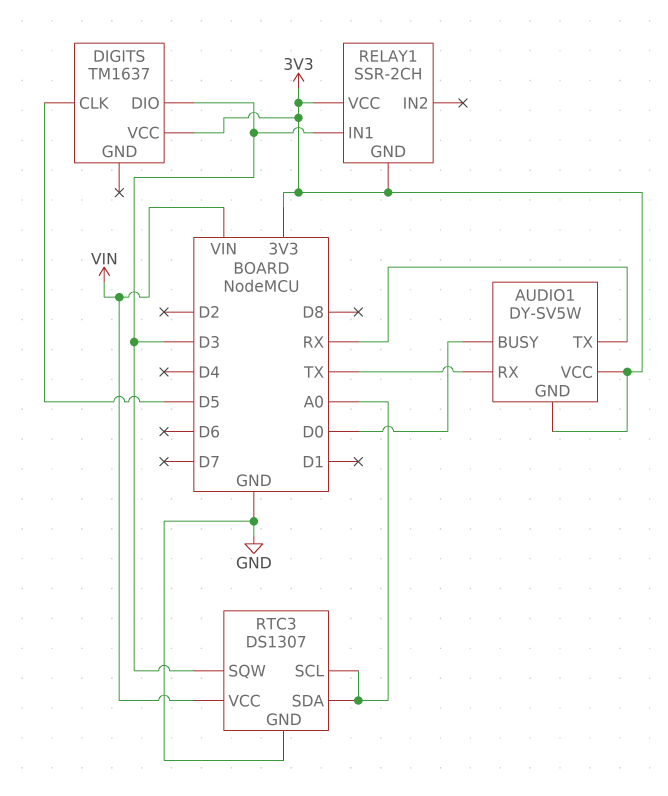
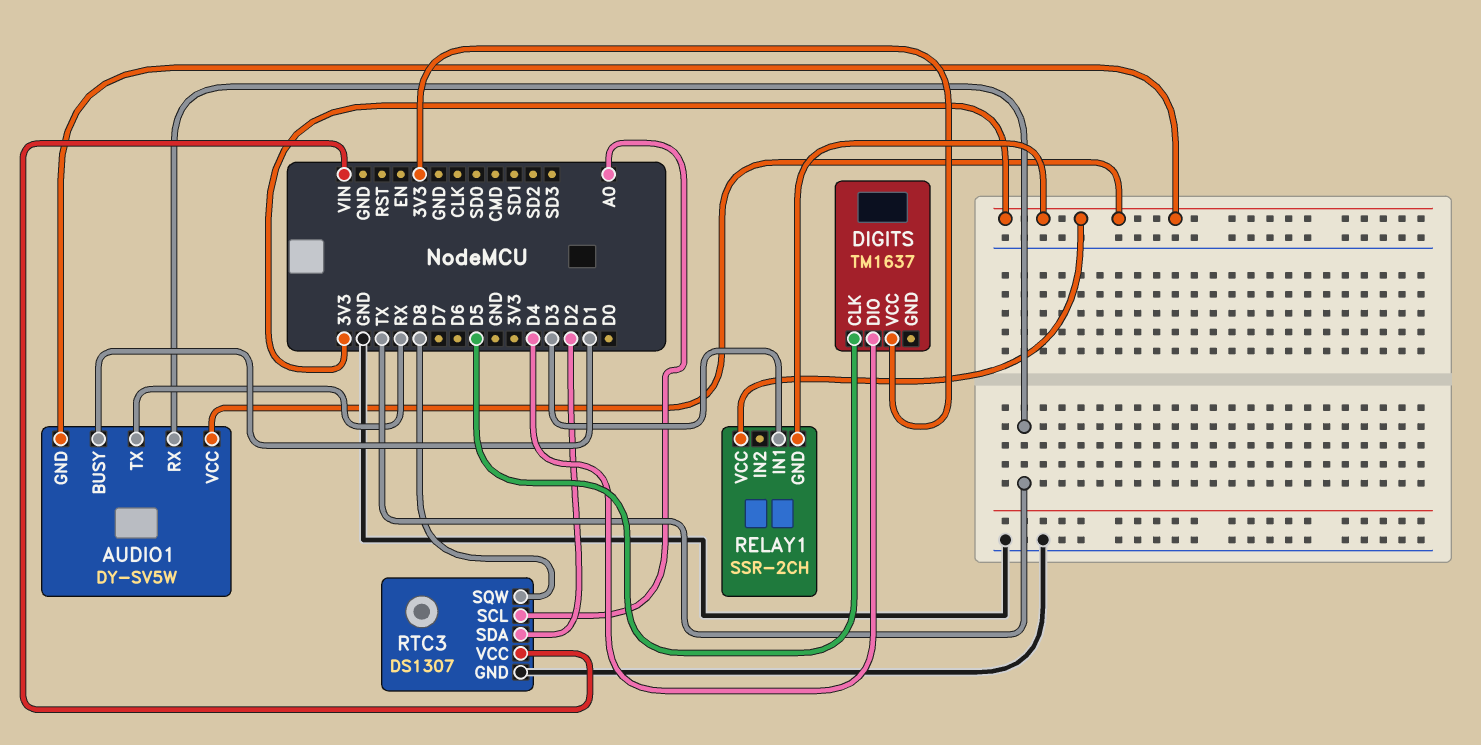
AUDIO1 pin BUSY: D0 -> D1
DIGITS pin DIO: D3 -> D4
RTC3 pin SDA: A0 -> D2
RTC3 pin SQW: D3 -> D8

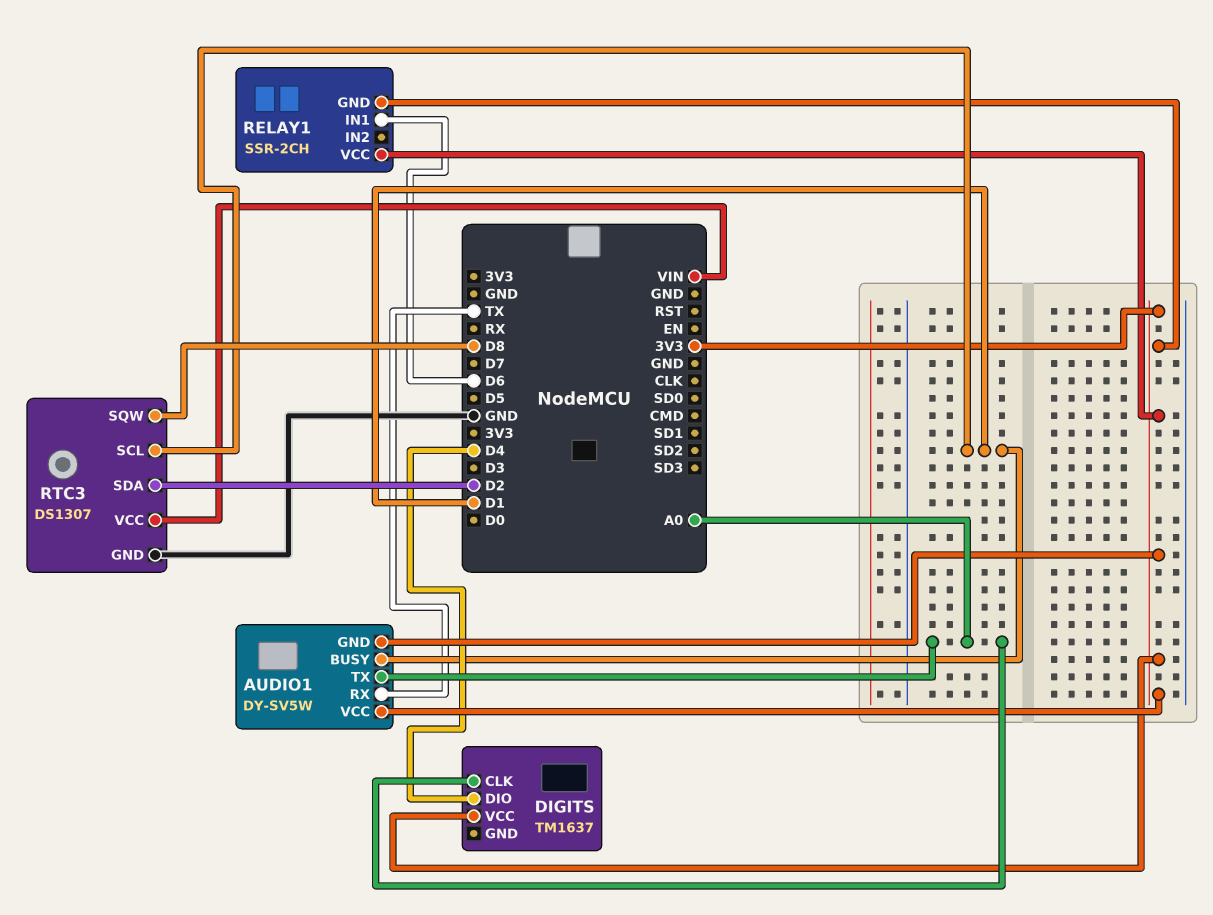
AUDIO1 pin TX: RX -> A0
DIGITS pin CLK: D5 -> A0
RELAY1 pin IN1: D3 -> D6
RTC3 pin SCL: A0 -> D1

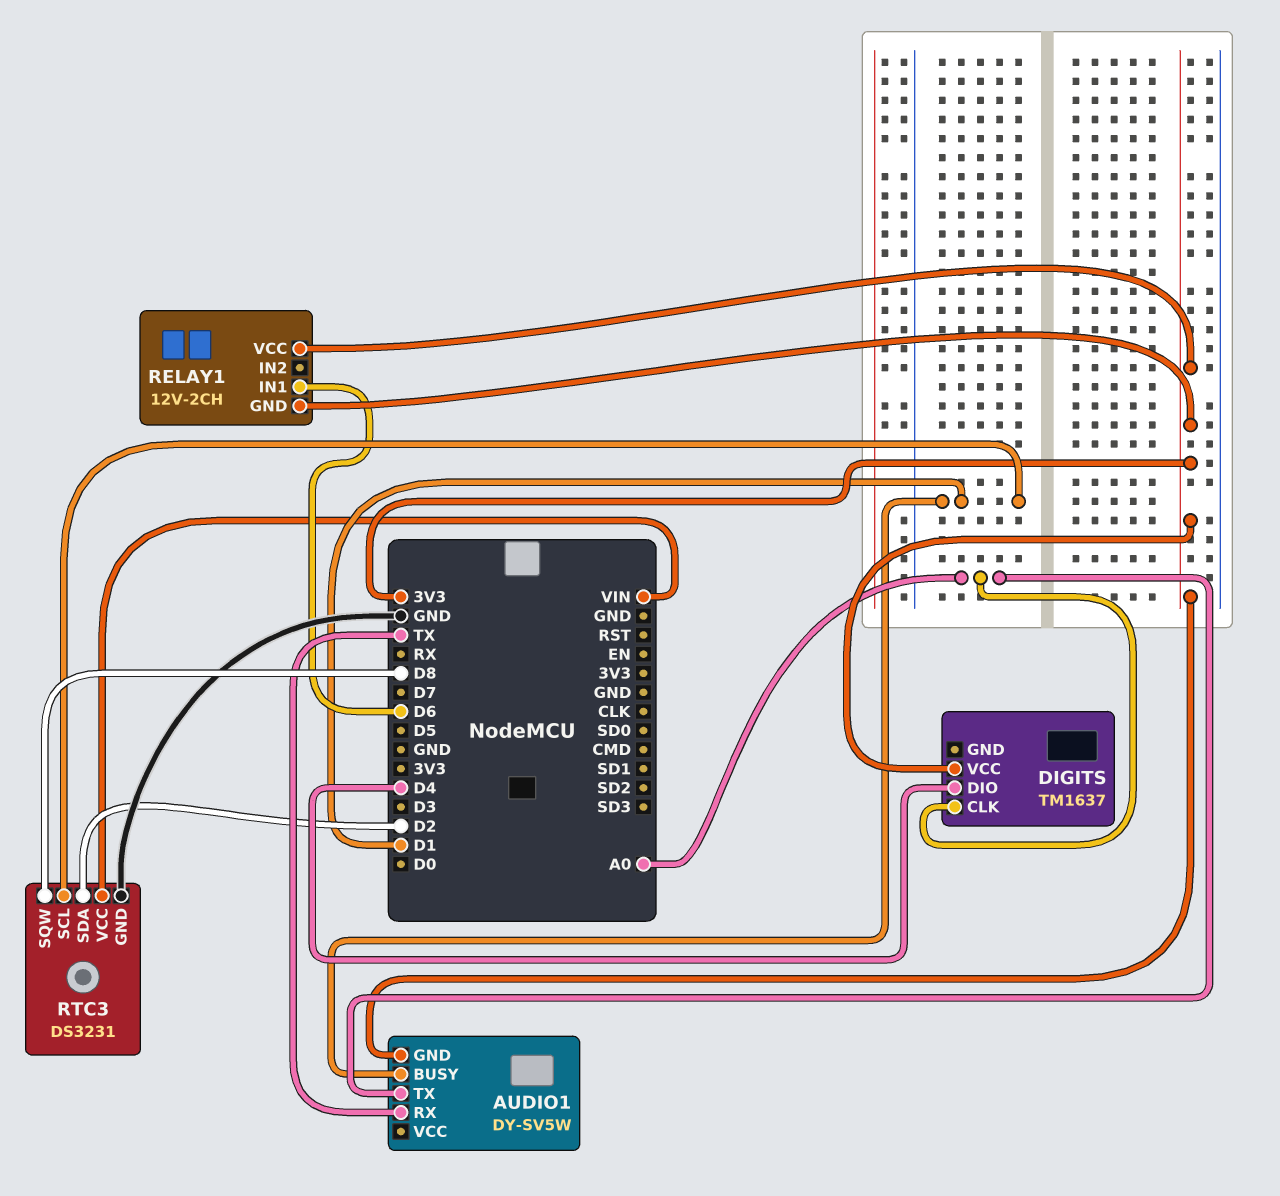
AUDIO1 pin VCC: 3V3 -> none
RELAY1: SSR-2CH -> 12V-2CH
RTC3: DS1307 -> DS3231

